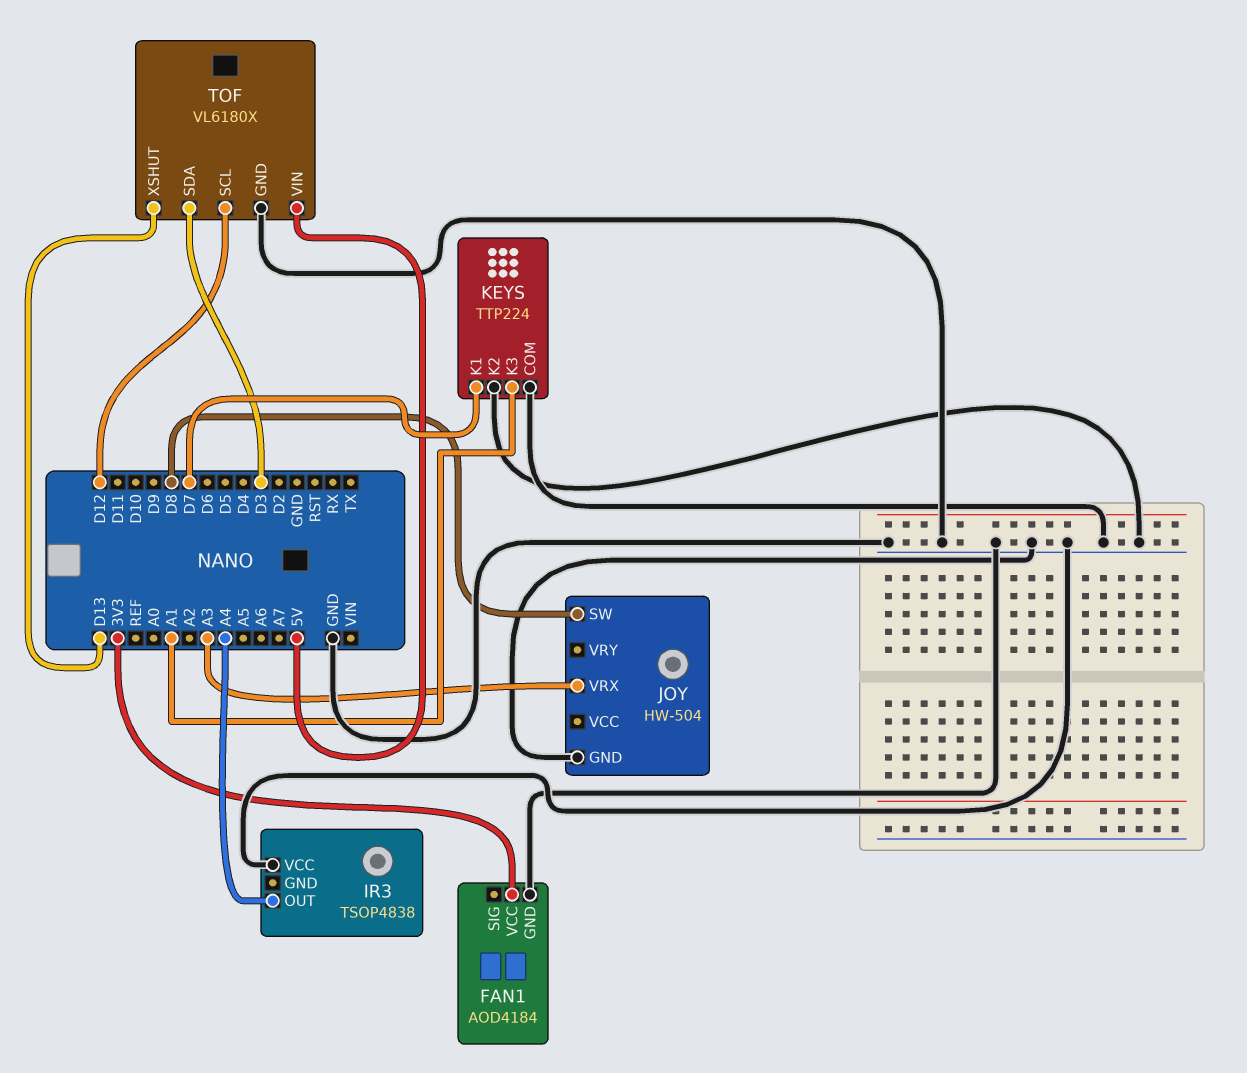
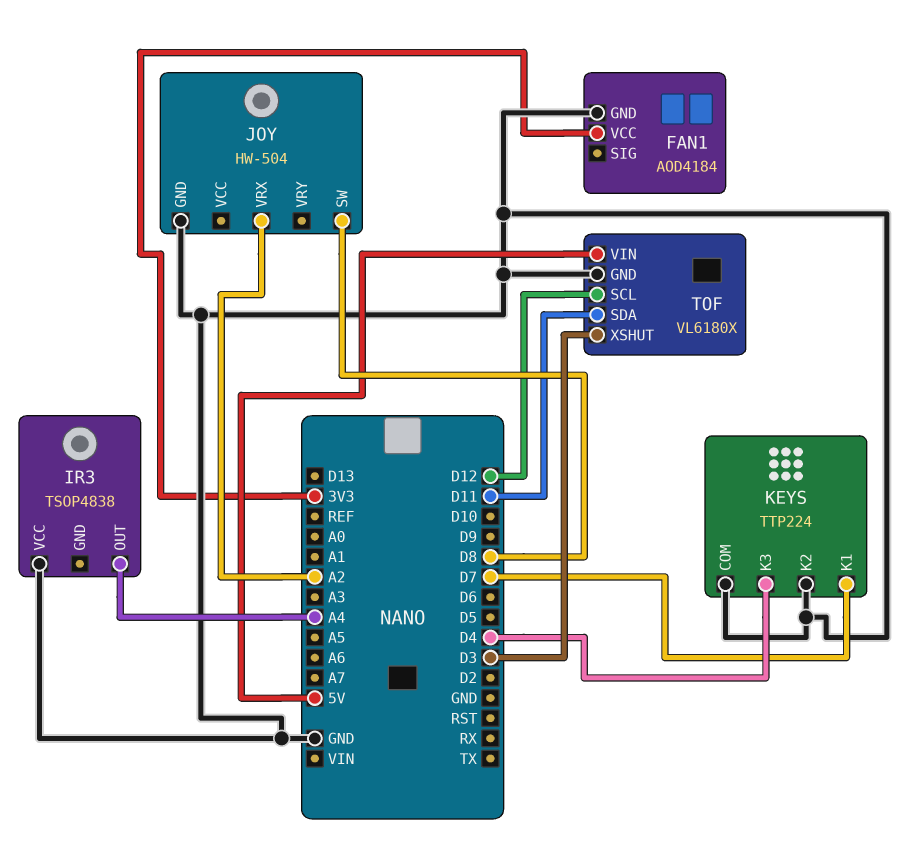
JOY pin VRX: A3 -> A2
KEYS pin K3: A1 -> D4
TOF pin SDA: D3 -> D11
TOF pin XSHUT: D13 -> D3

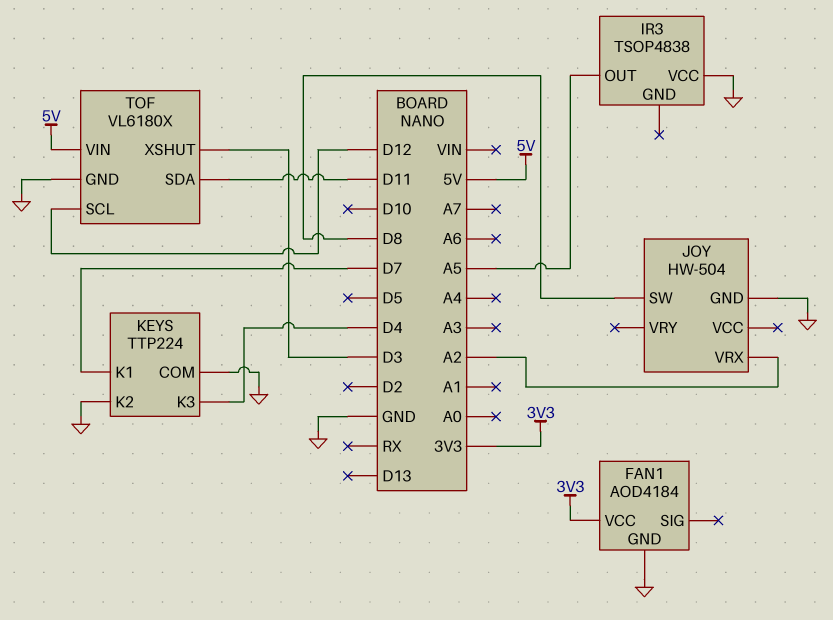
IR3 pin OUT: A4 -> A5

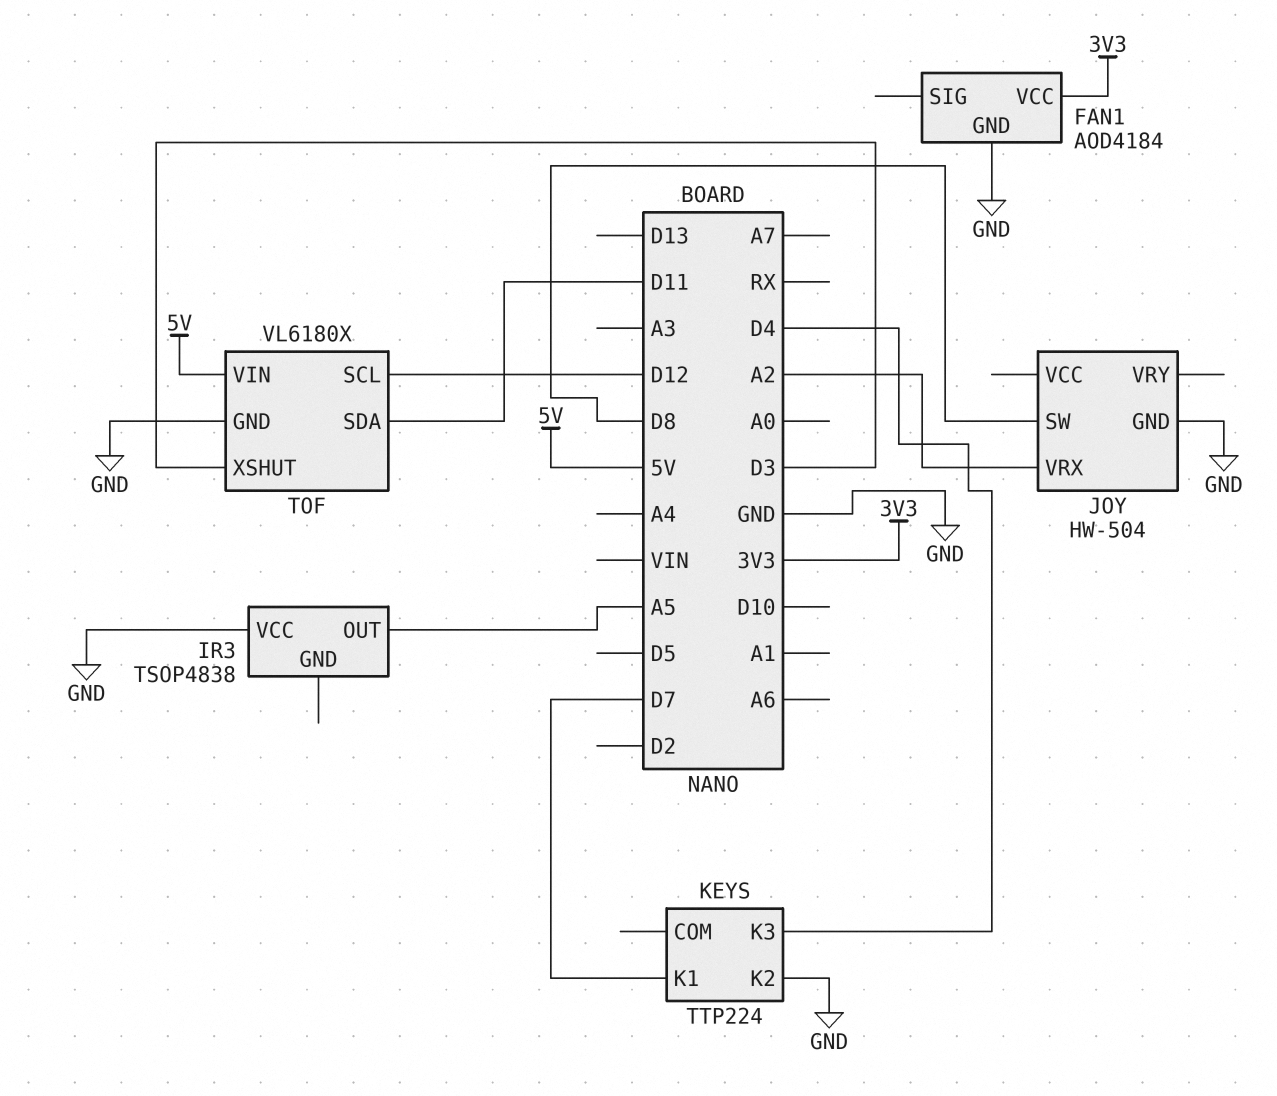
KEYS pin COM: GND -> none

